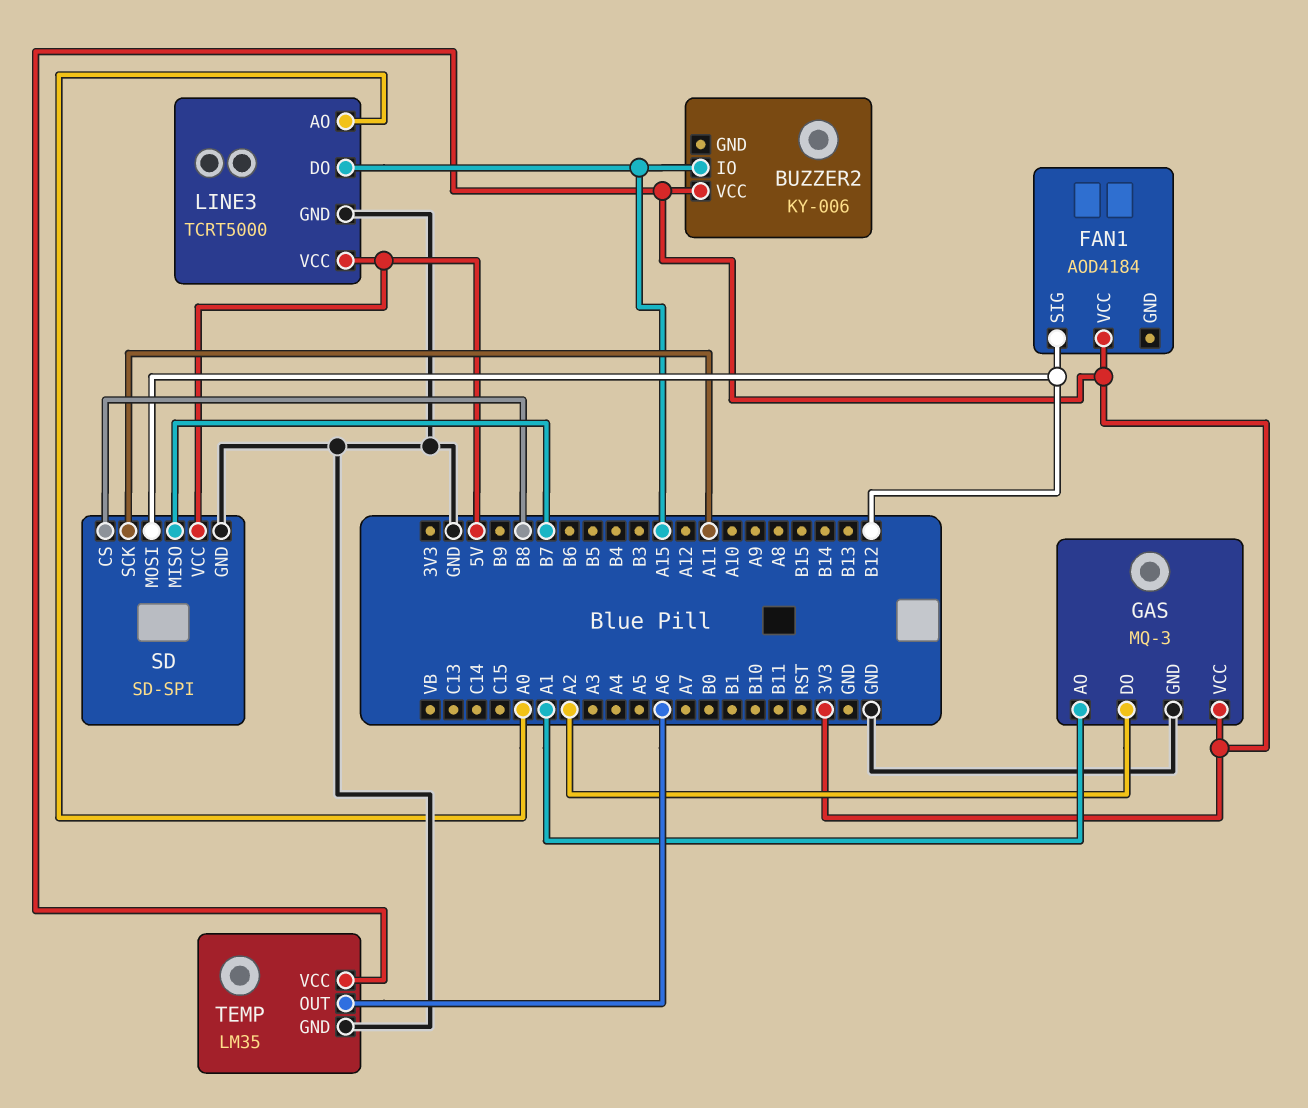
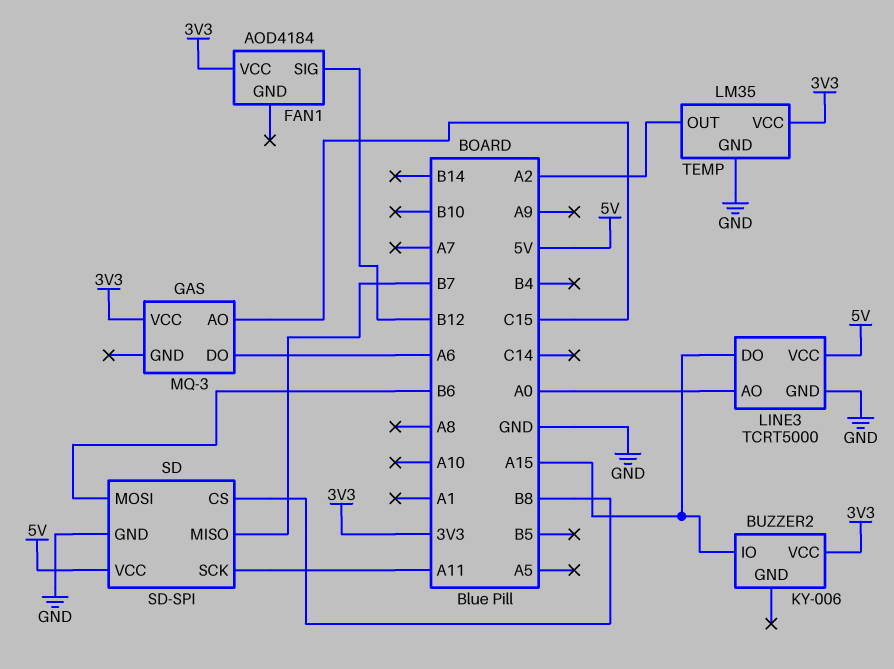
GAS pin AO: A1 -> C15
GAS pin DO: A2 -> A6
GAS pin GND: GND -> none
SD pin MOSI: B12 -> B6
TEMP pin OUT: A6 -> A2

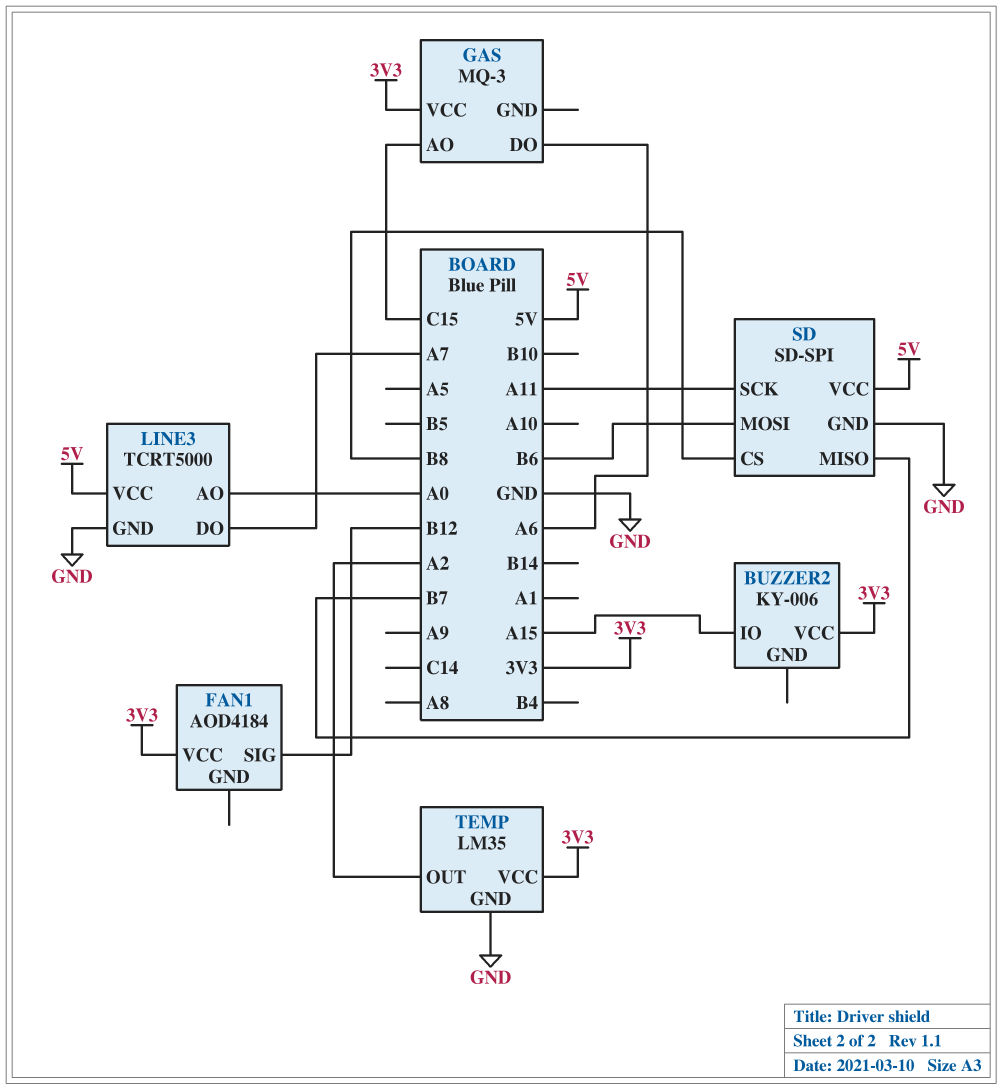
LINE3 pin DO: A15 -> A7

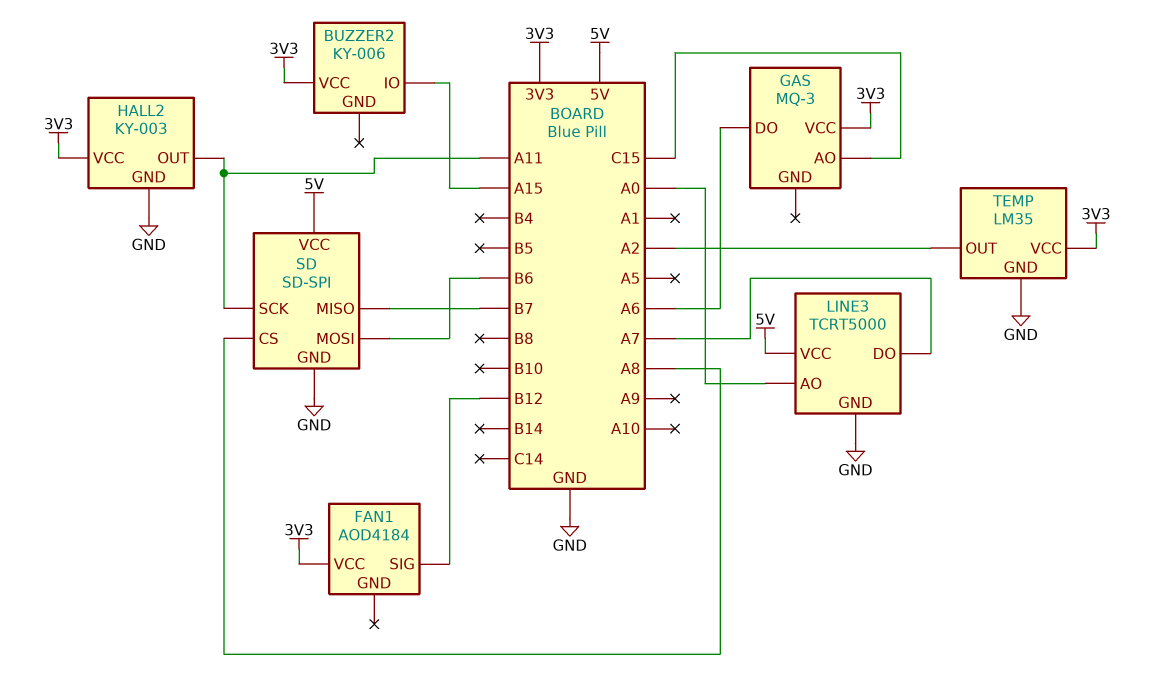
HALL2: none -> KY-003
HALL2 pin GND: none -> GND
HALL2 pin OUT: none -> A11
HALL2 pin VCC: none -> 3V3
SD pin CS: B8 -> A8

